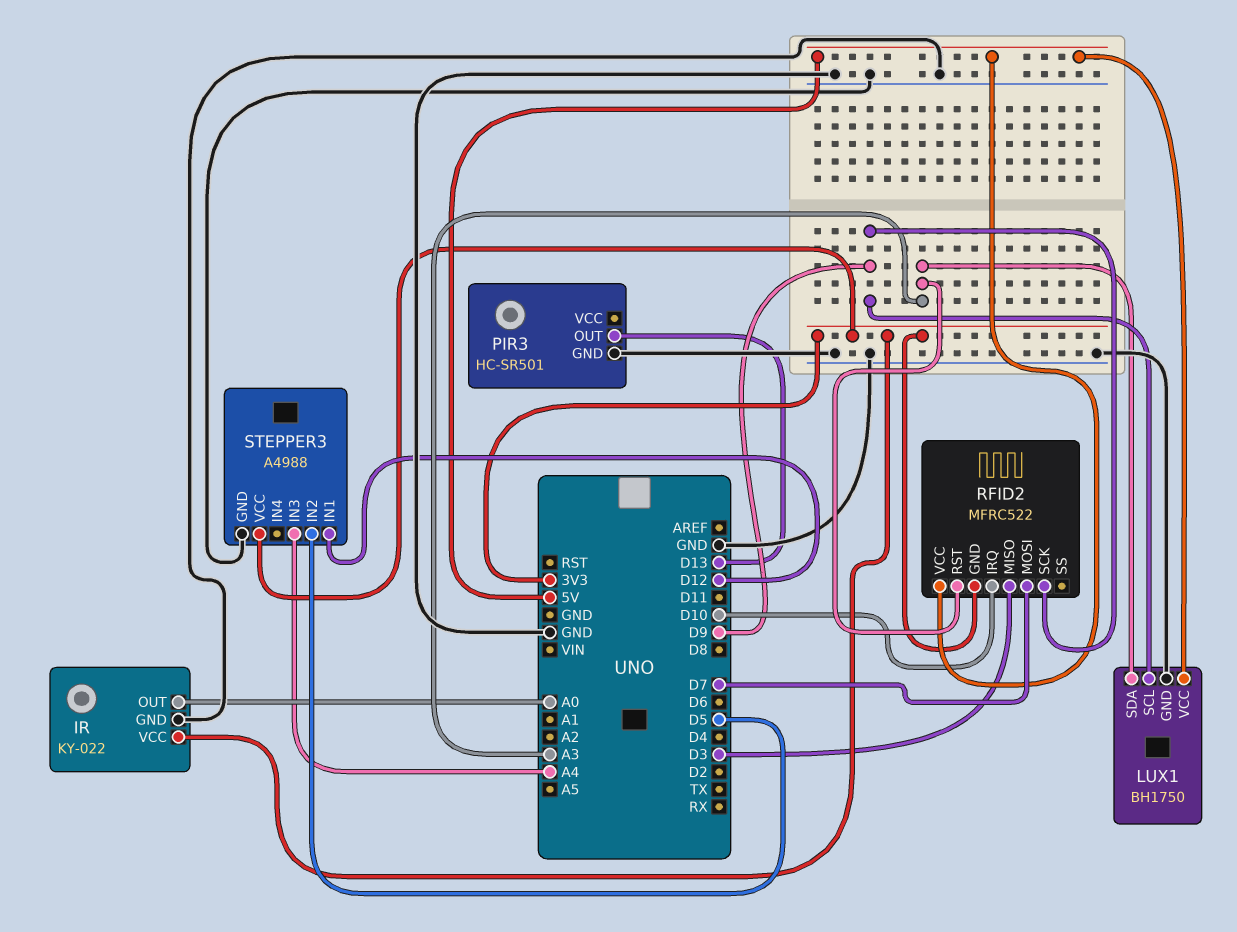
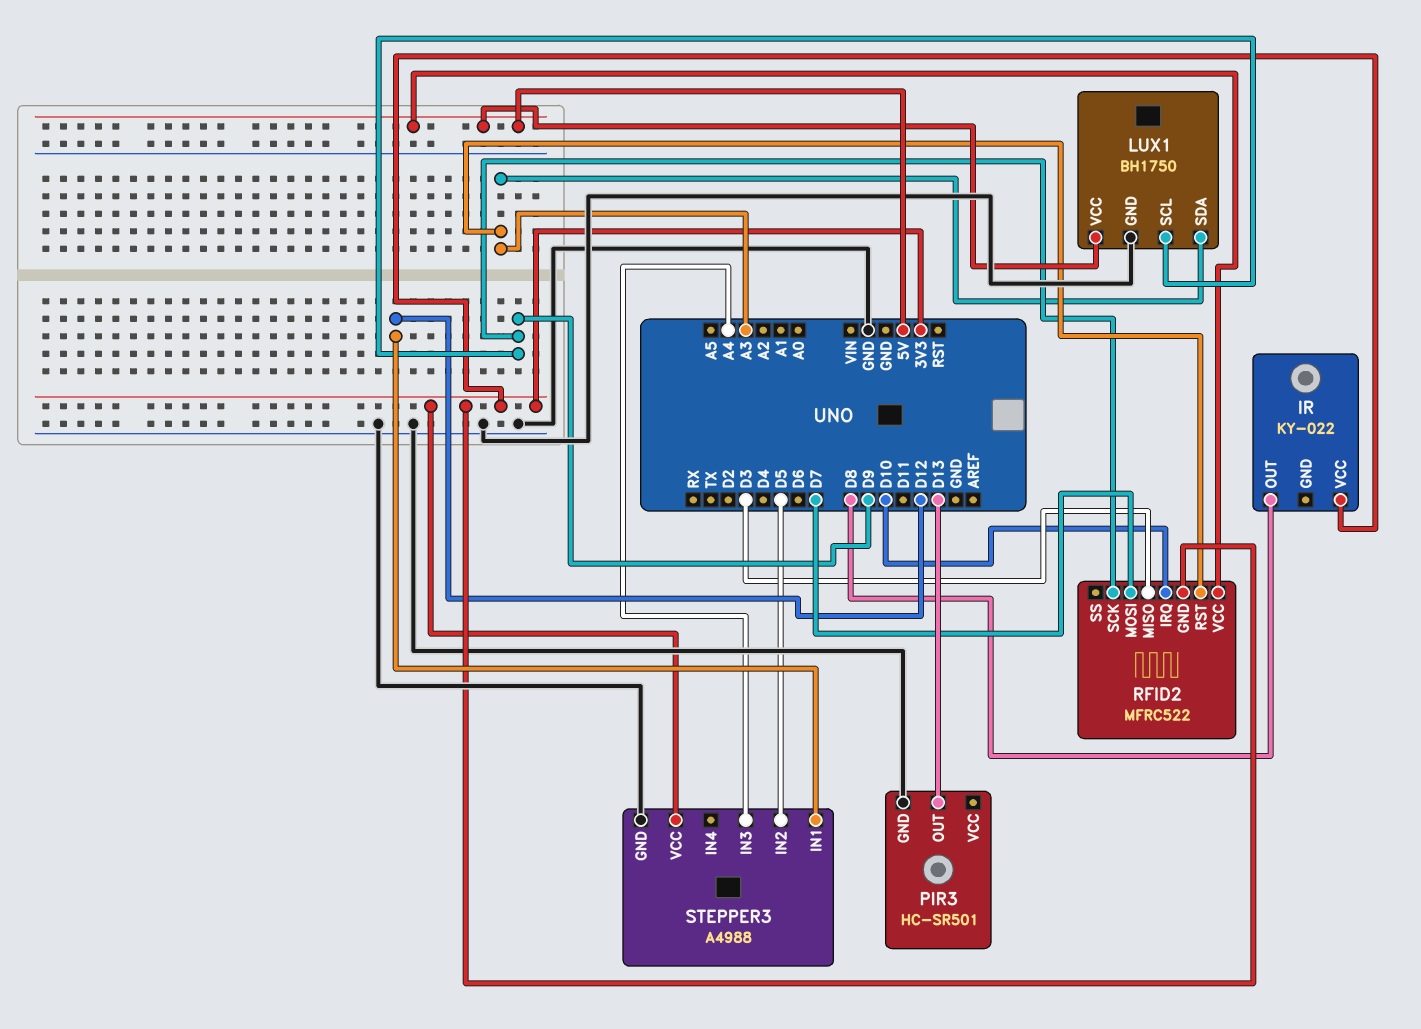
IR pin GND: GND -> none
IR pin OUT: A0 -> D8

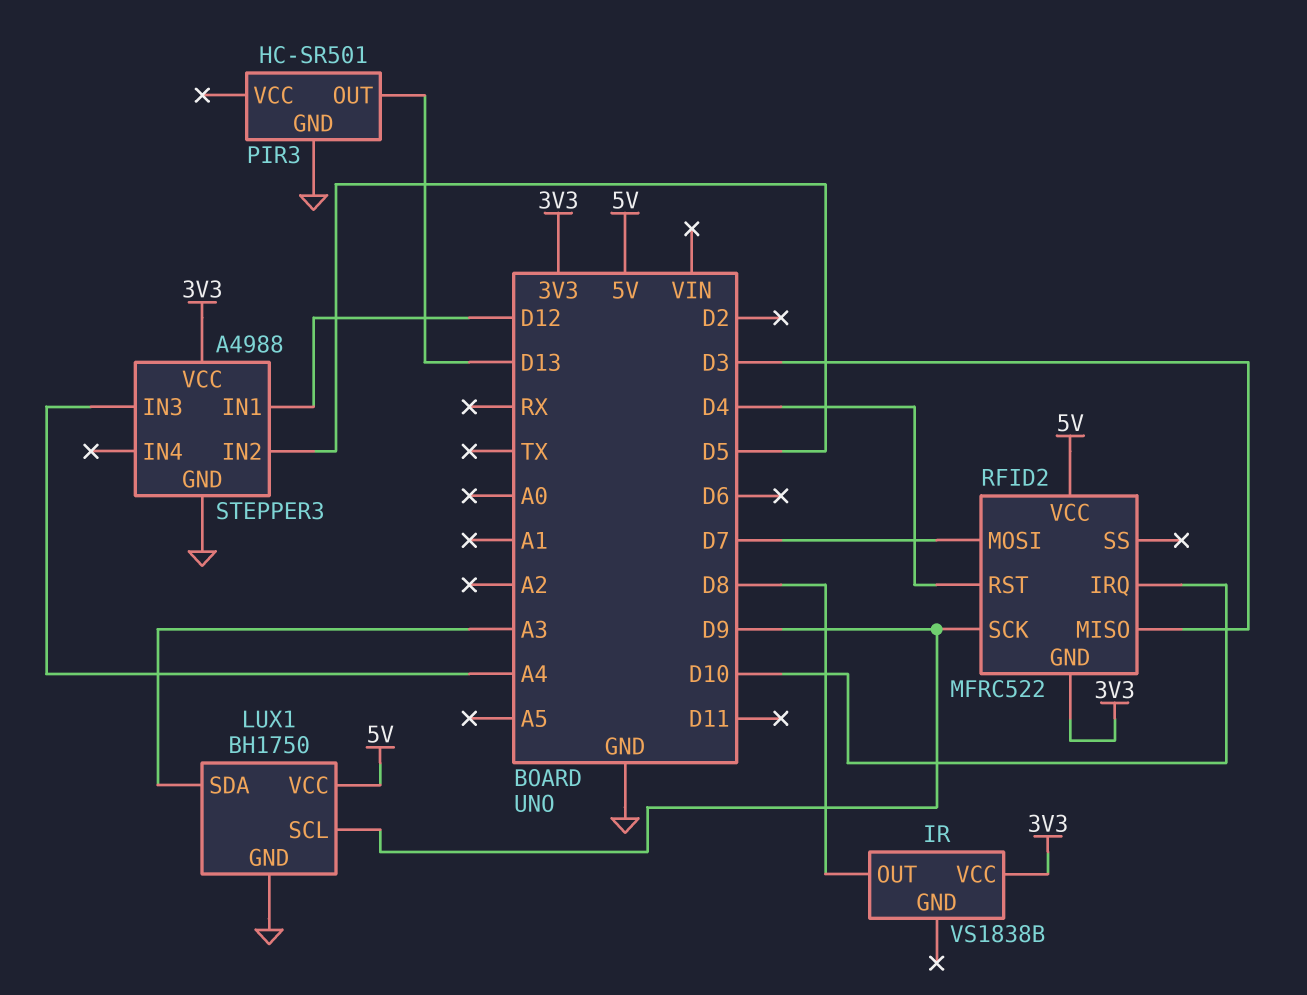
IR: KY-022 -> VS1838B
RFID2 pin RST: A3 -> D4

